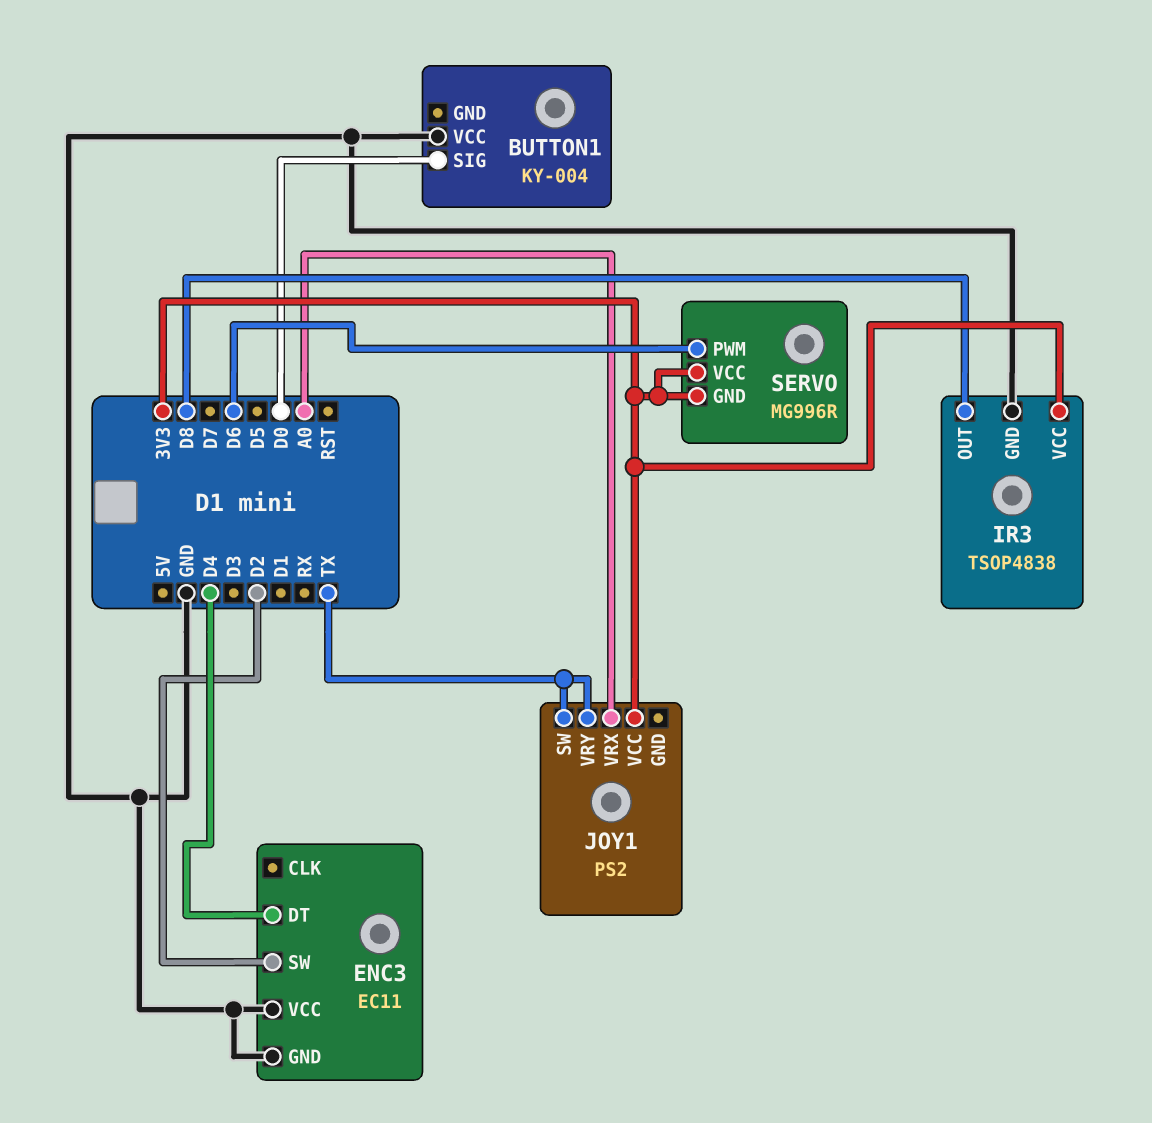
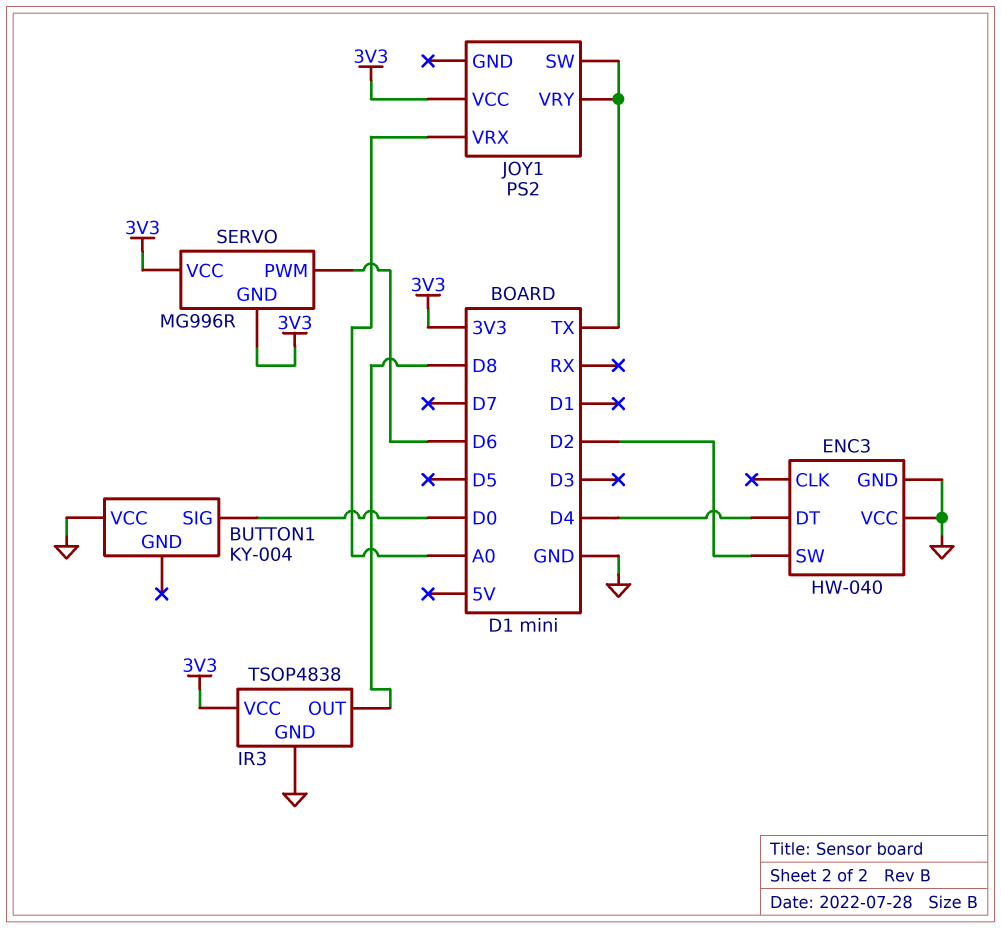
ENC3: EC11 -> HW-040

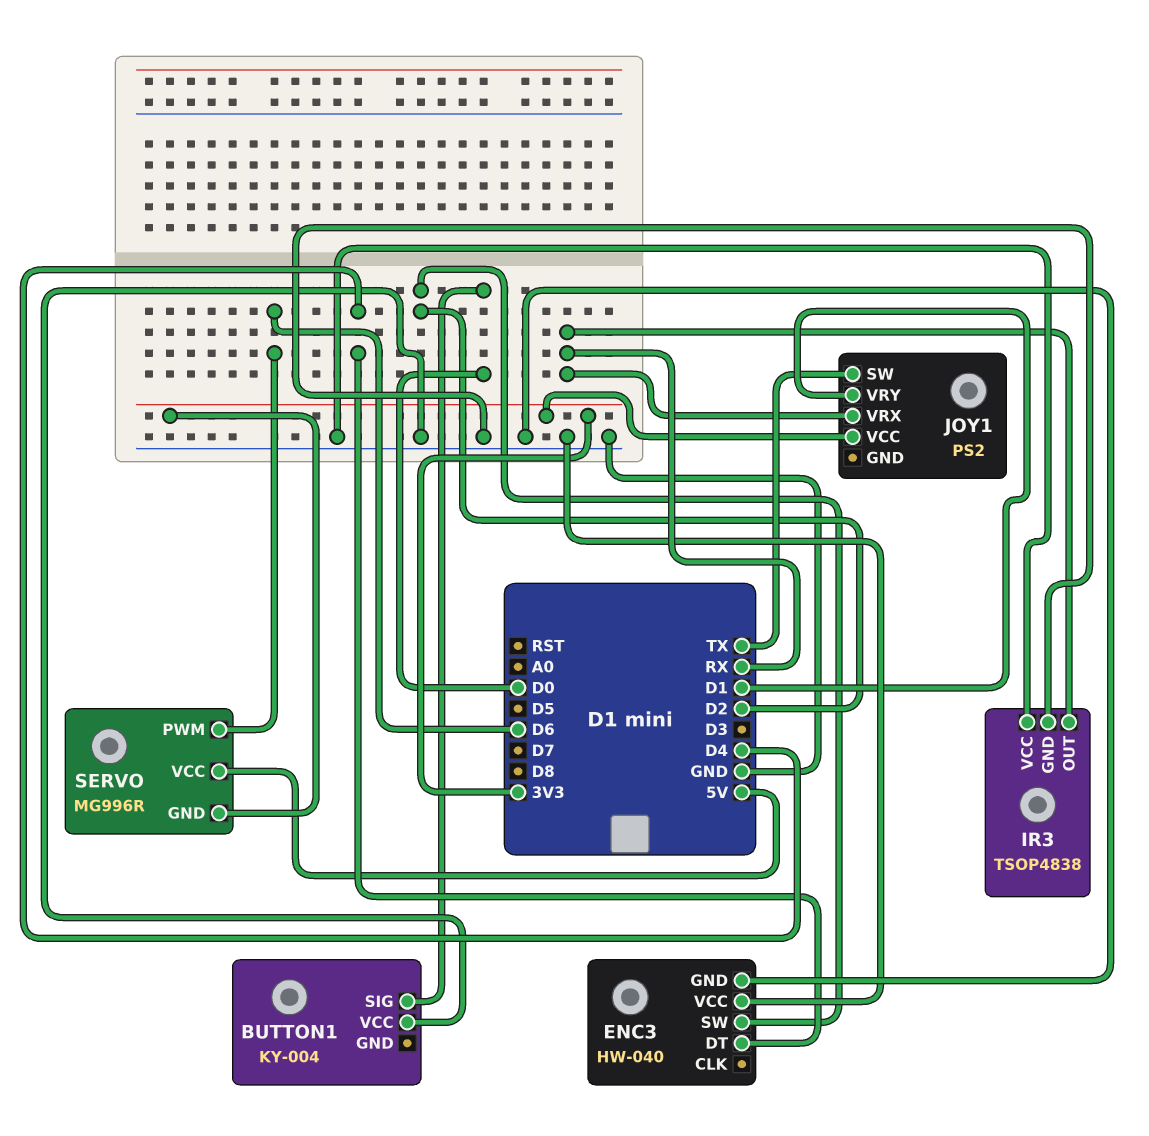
IR3 pin OUT: D8 -> RX
IR3 pin VCC: 3V3 -> GND
JOY1 pin VRX: A0 -> RX
JOY1 pin VRY: TX -> D1
SERVO pin VCC: 3V3 -> 5V

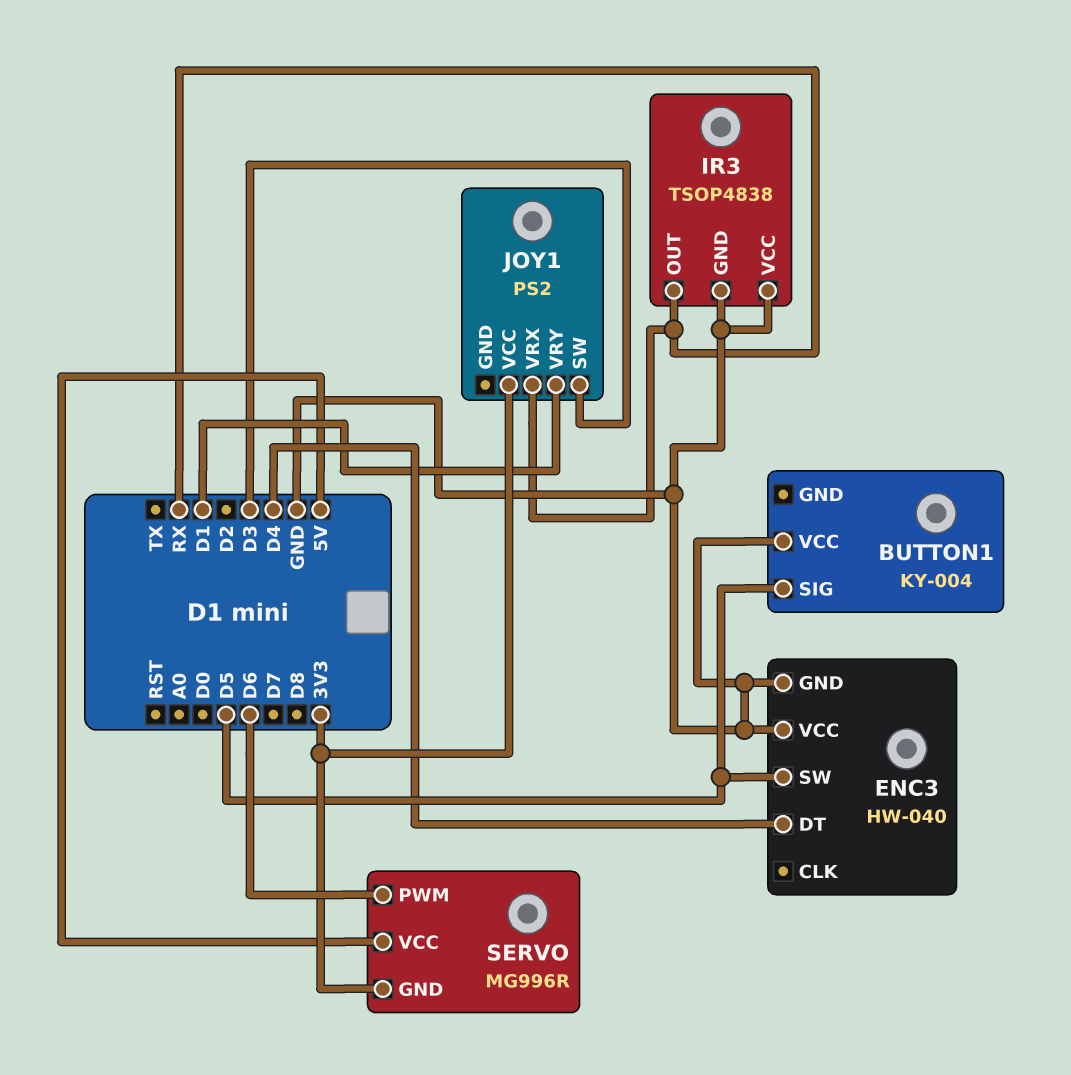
BUTTON1 pin SIG: D0 -> D5
ENC3 pin SW: D2 -> D5
JOY1 pin SW: TX -> D3

